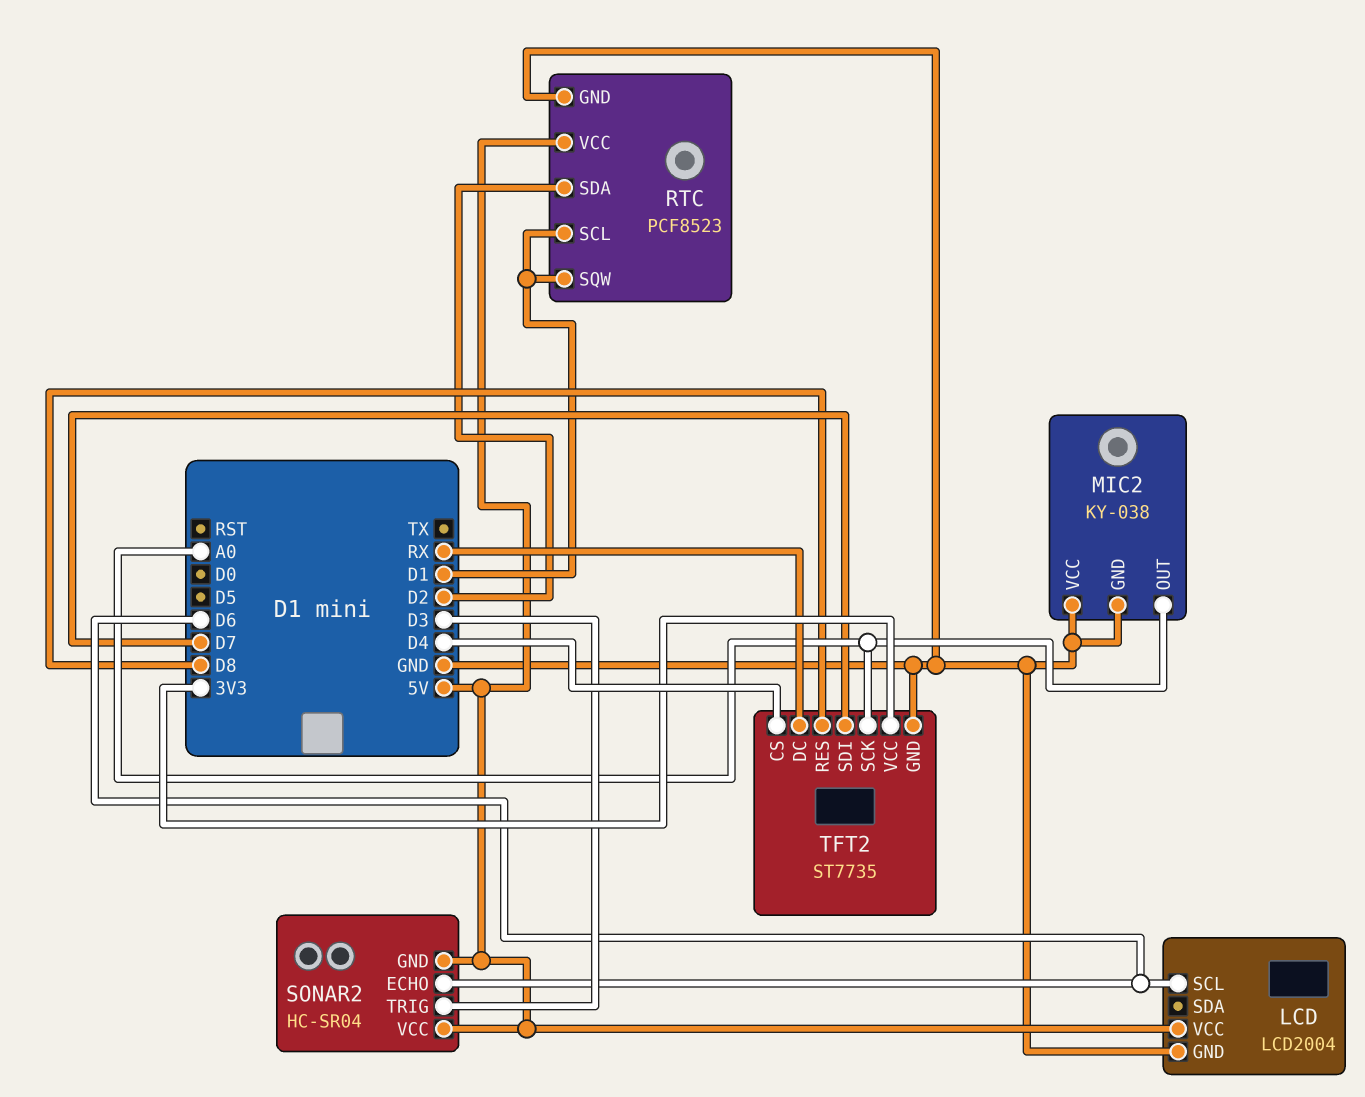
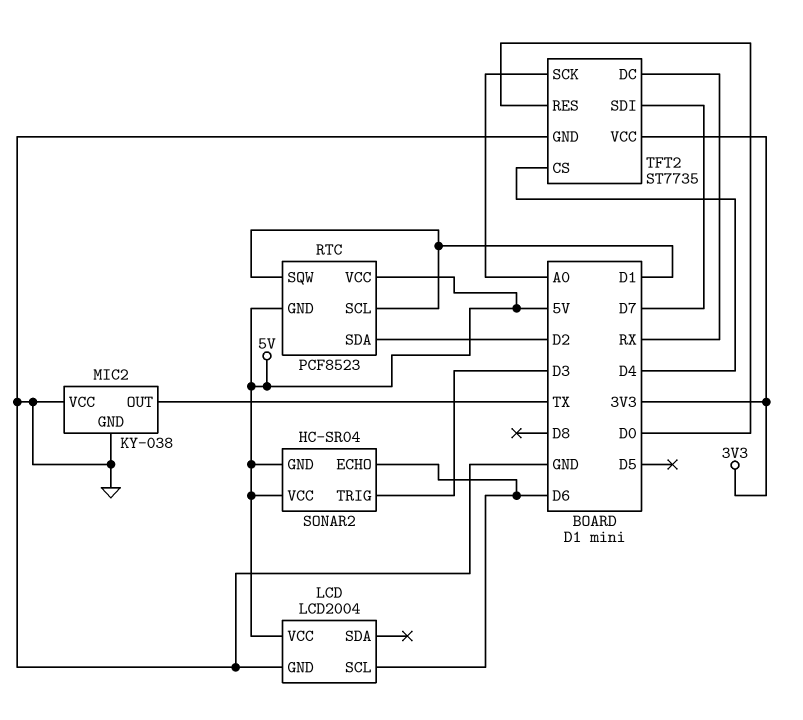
MIC2 pin OUT: A0 -> TX
RTC pin GND: GND -> 5V
TFT2 pin RES: D8 -> D0

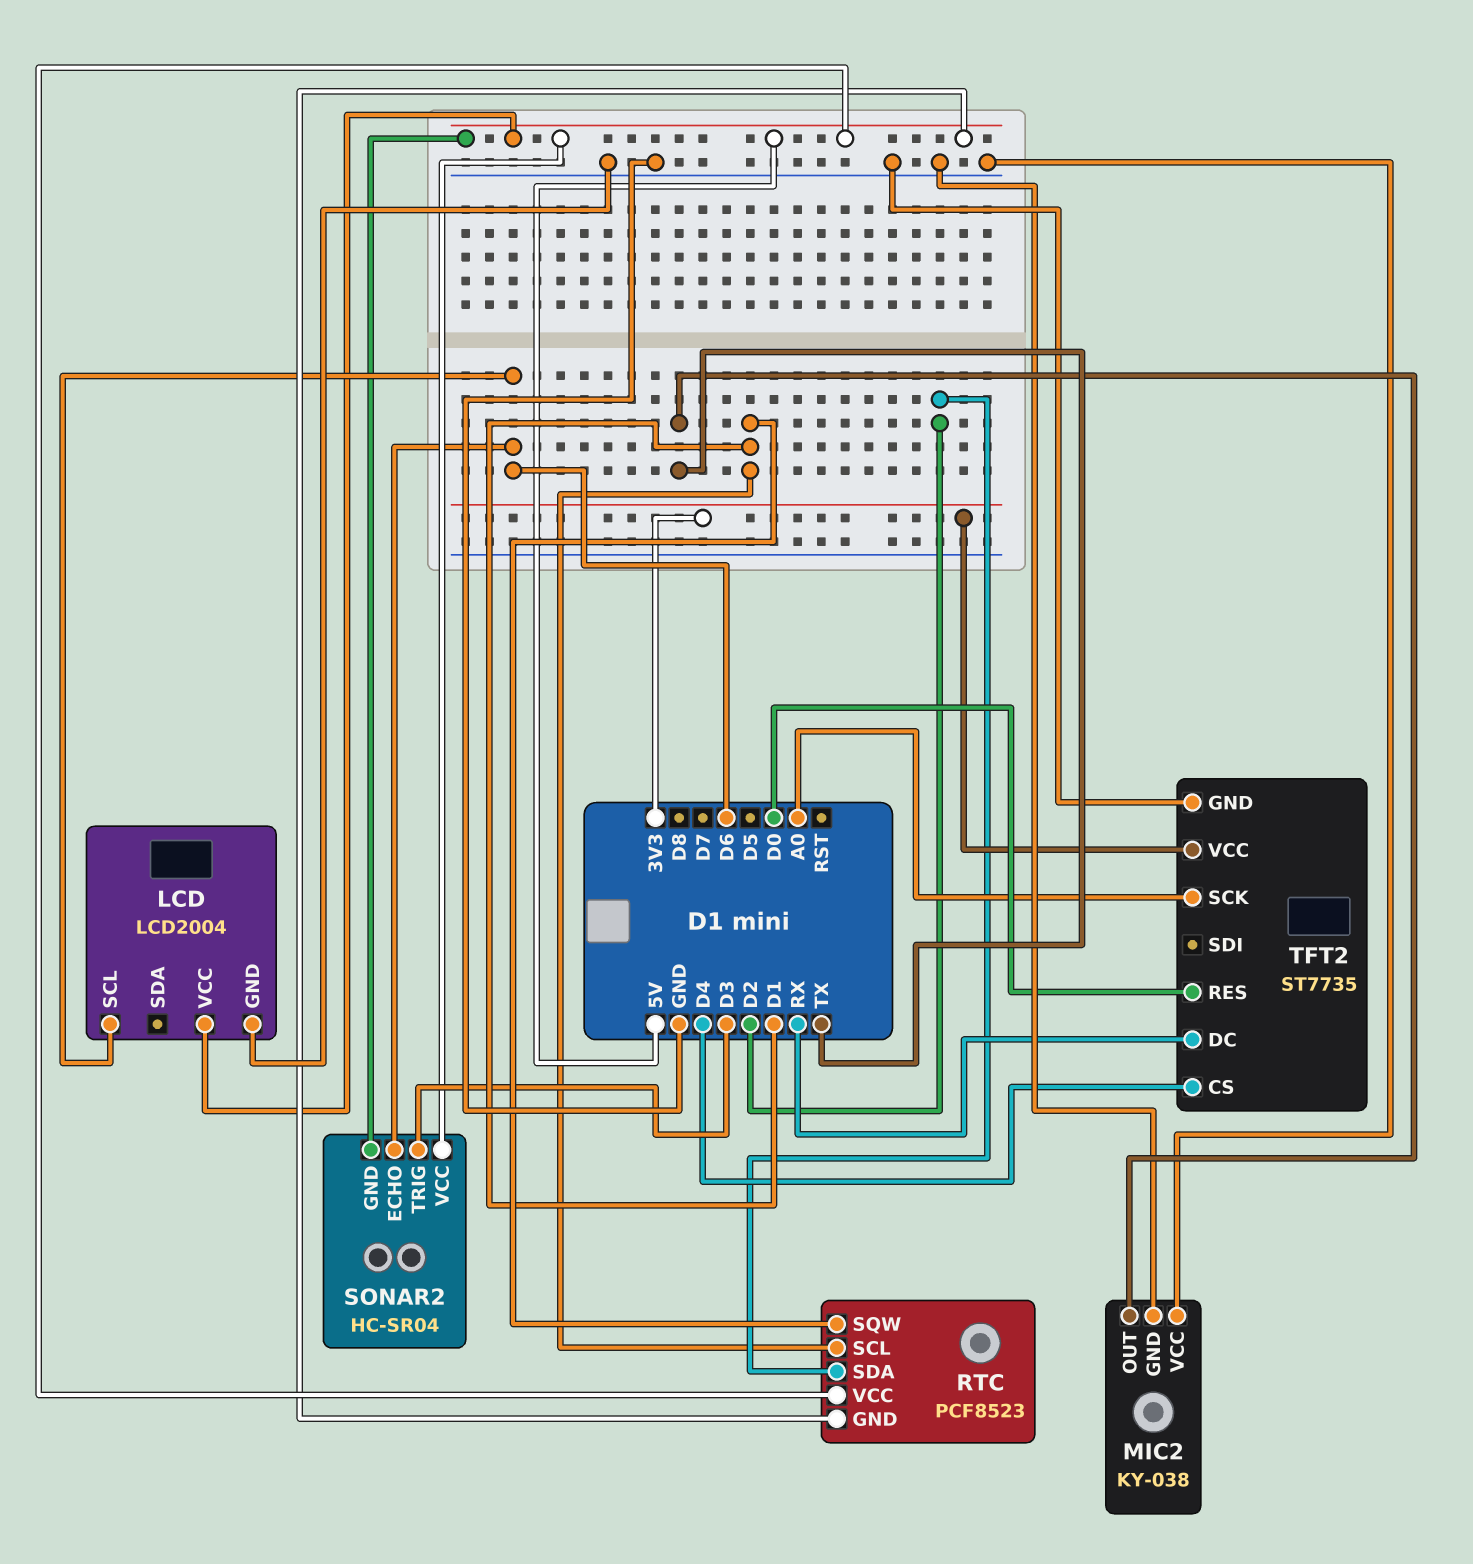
TFT2 pin SDI: D7 -> none

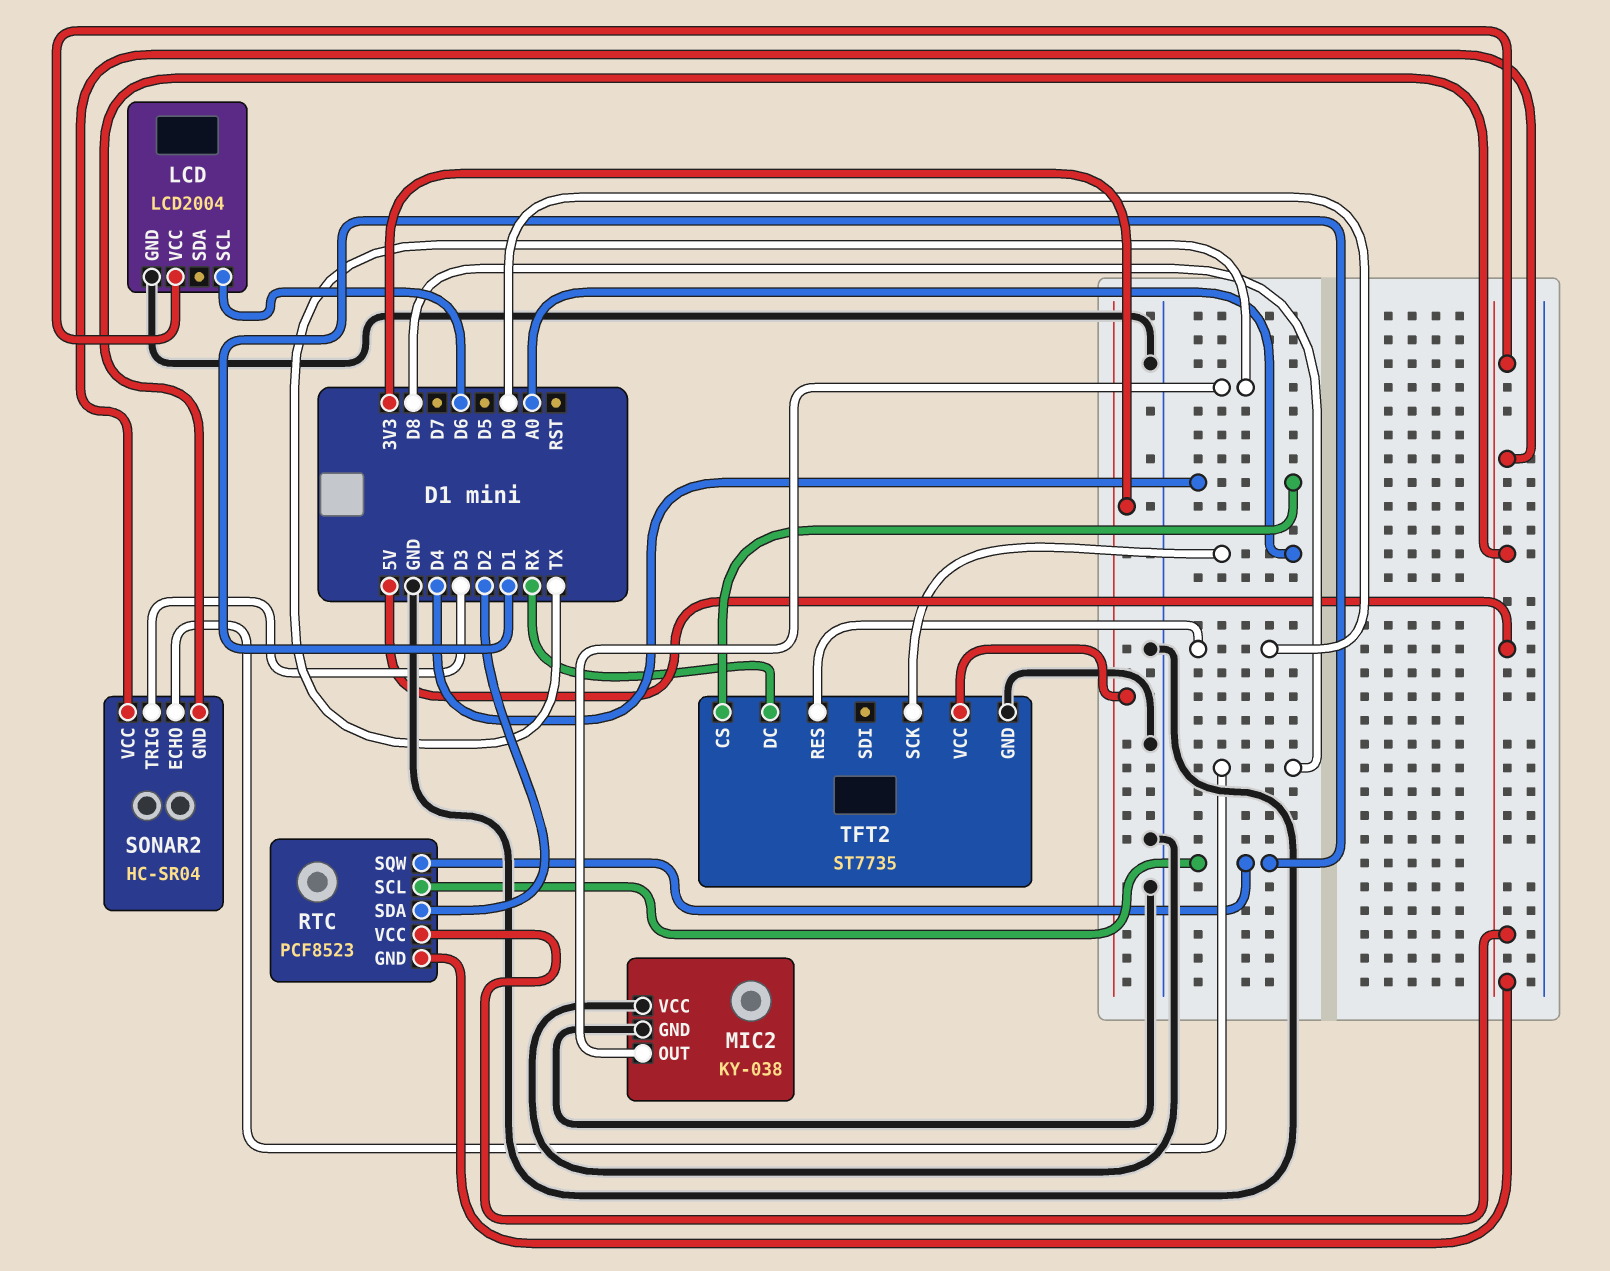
SONAR2 pin ECHO: D6 -> D8

